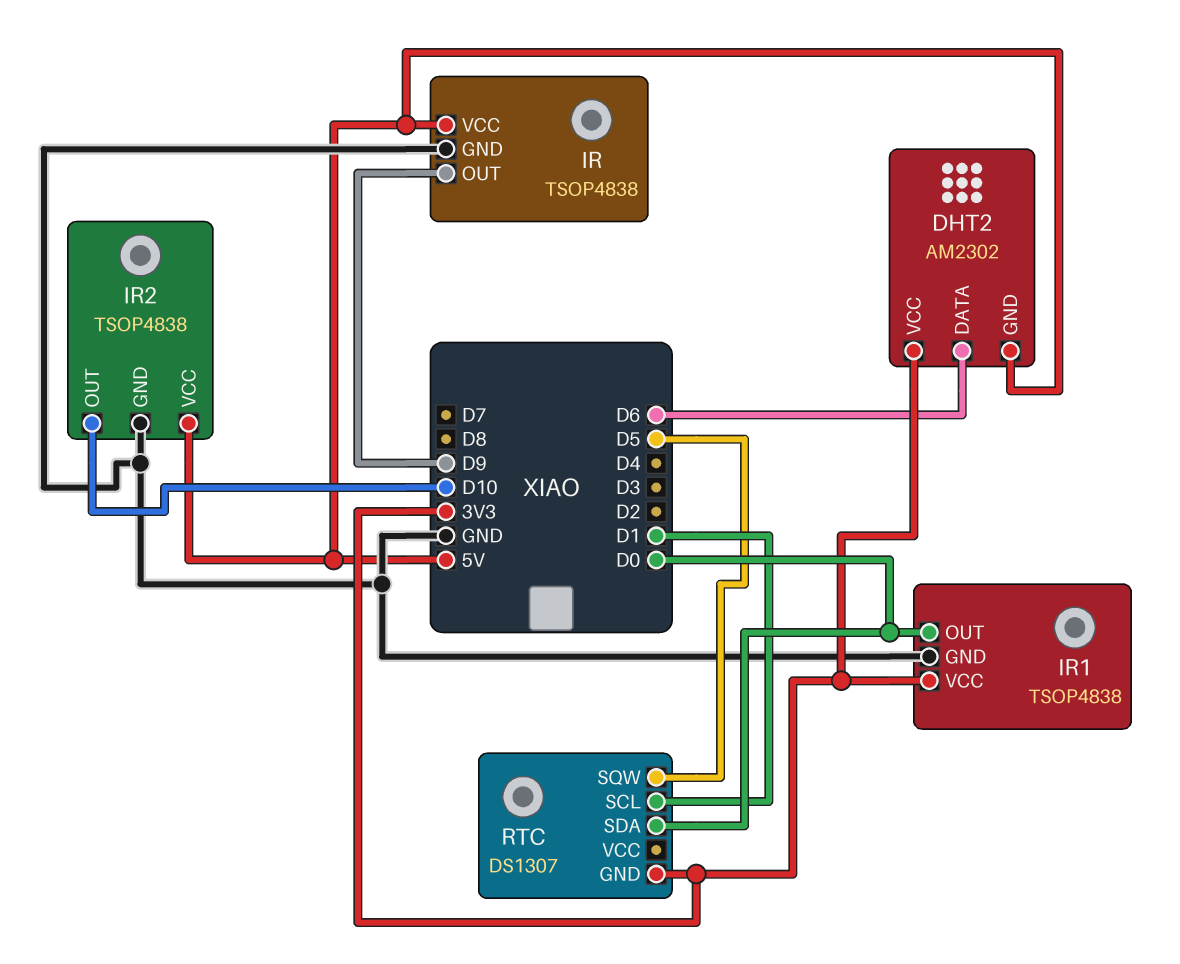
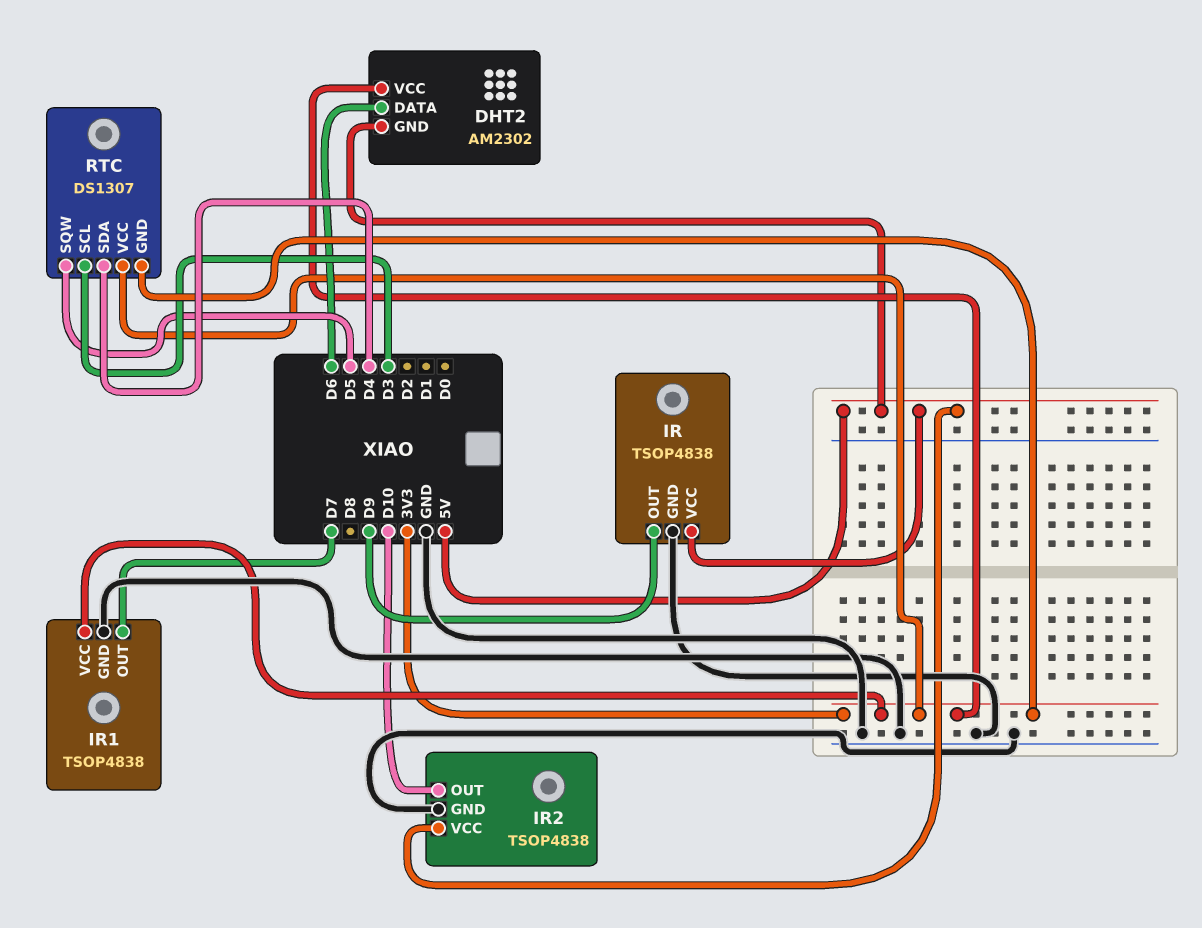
IR1 pin OUT: D0 -> D7
RTC pin SCL: D1 -> D3
RTC pin SDA: D0 -> D4
RTC pin VCC: none -> 3V3

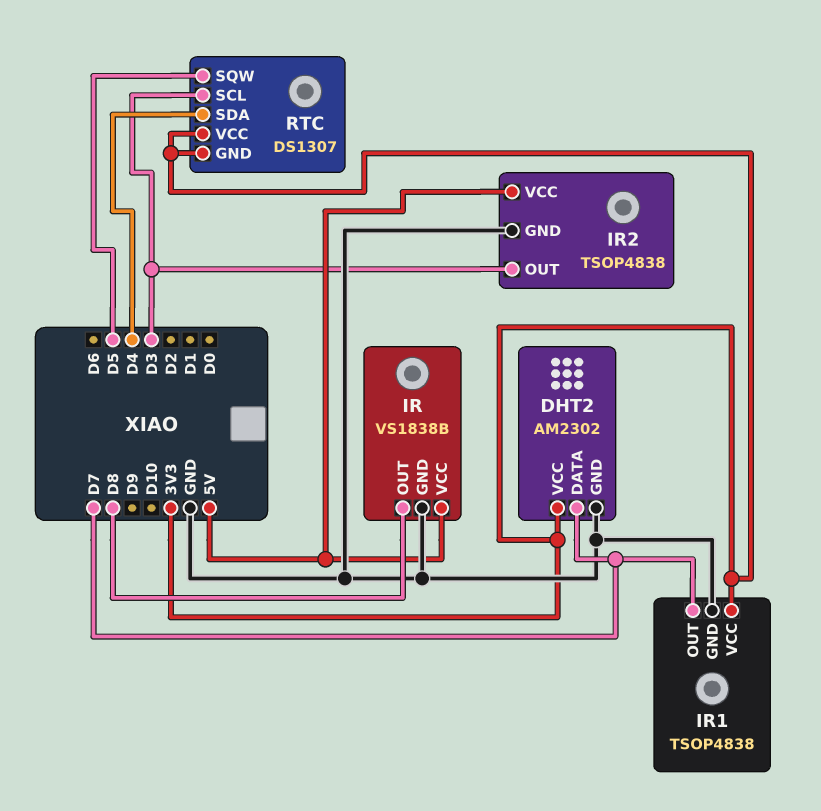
DHT2 pin DATA: D6 -> D7
DHT2 pin GND: 5V -> GND
IR: TSOP4838 -> VS1838B
IR pin OUT: D9 -> D8
IR2 pin OUT: D10 -> D3

